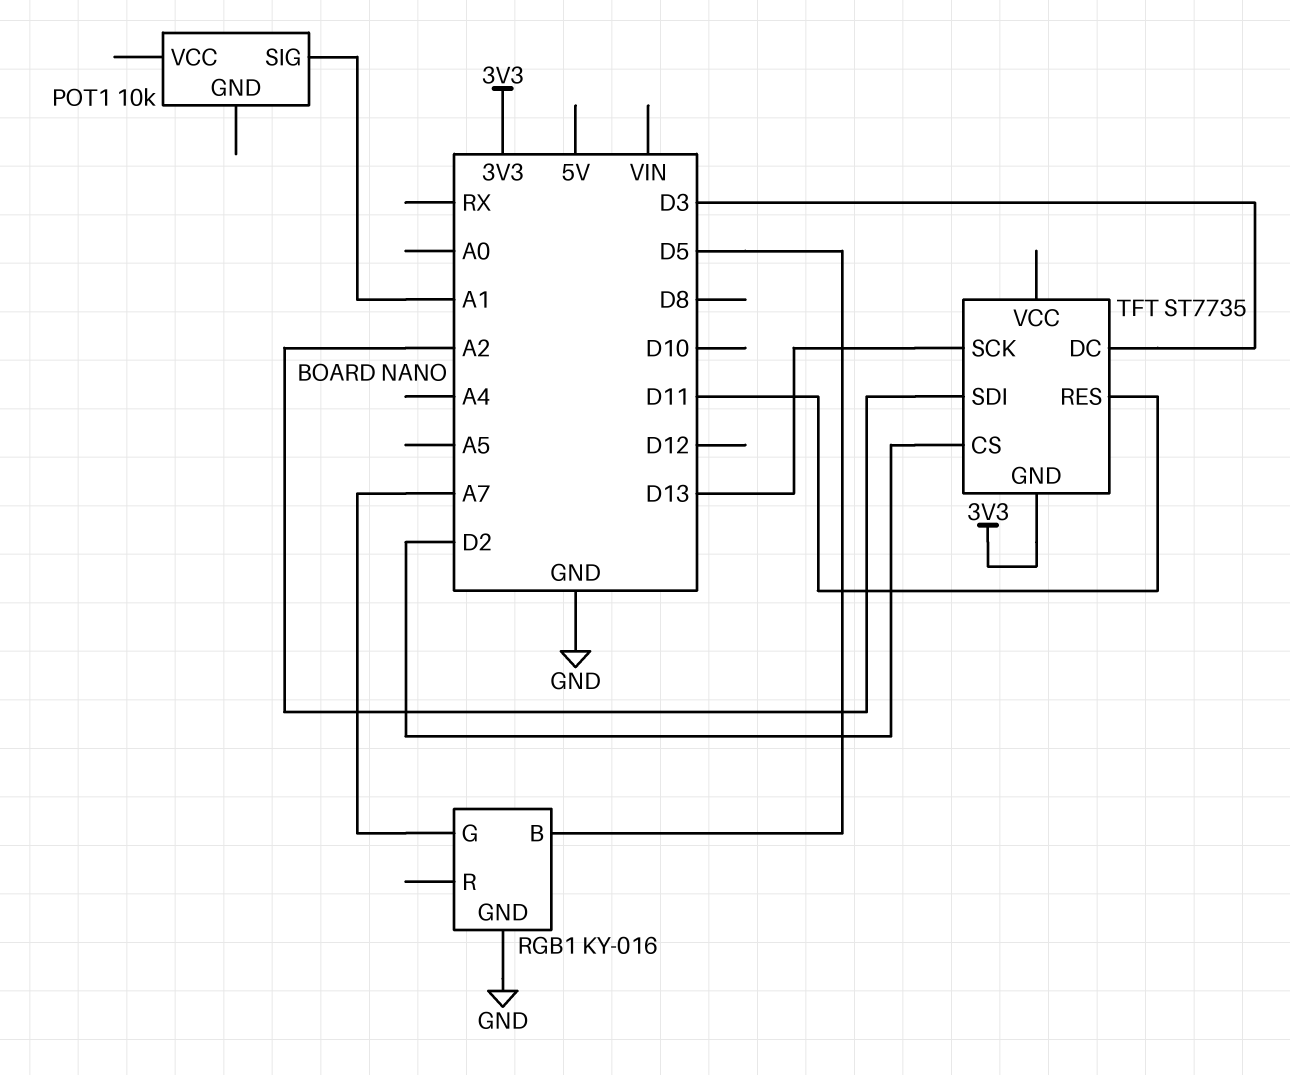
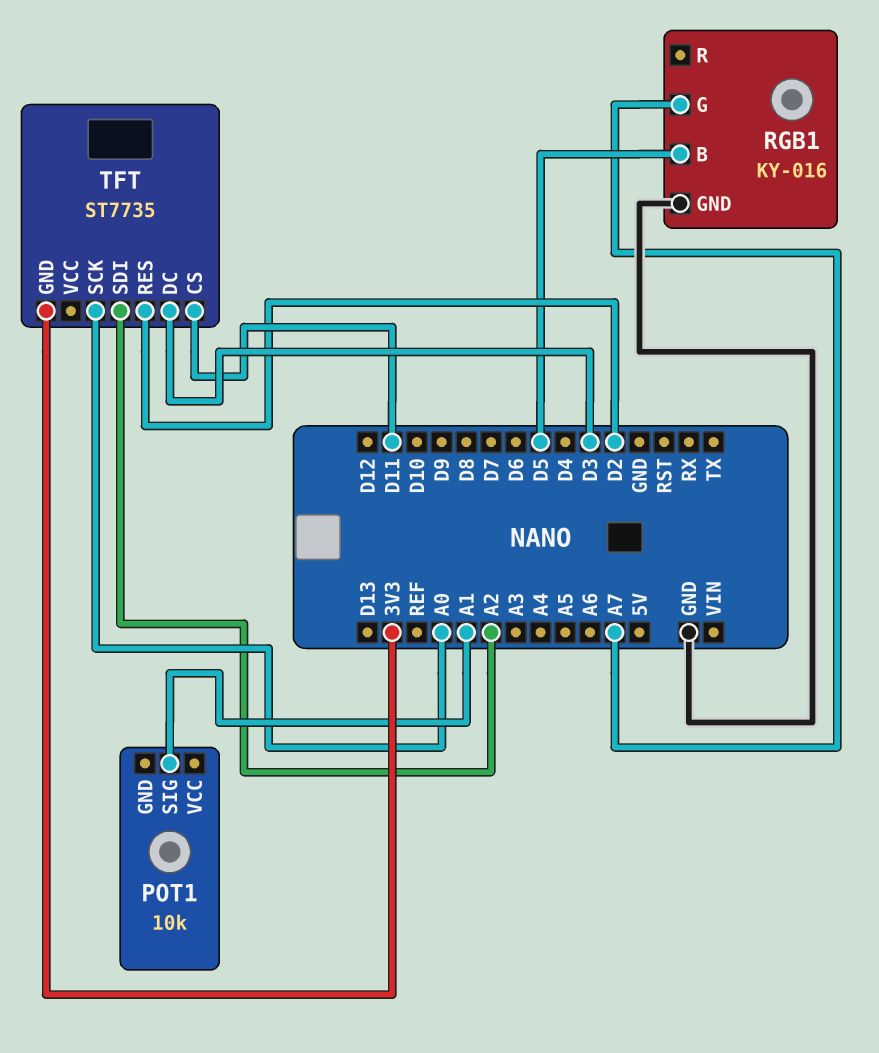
TFT pin CS: D2 -> D11
TFT pin RES: D11 -> D2
TFT pin SCK: D13 -> A0

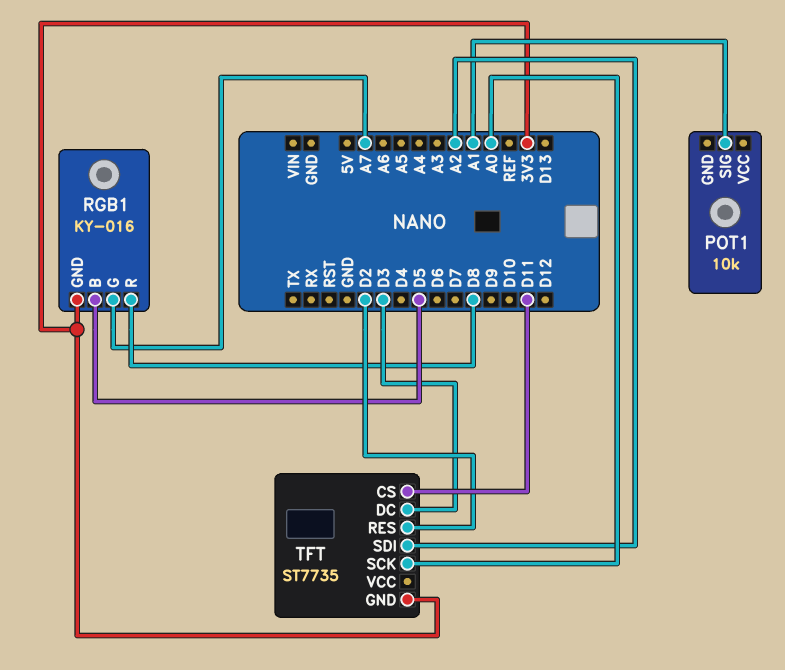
RGB1 pin GND: GND -> 3V3
RGB1 pin R: none -> D8

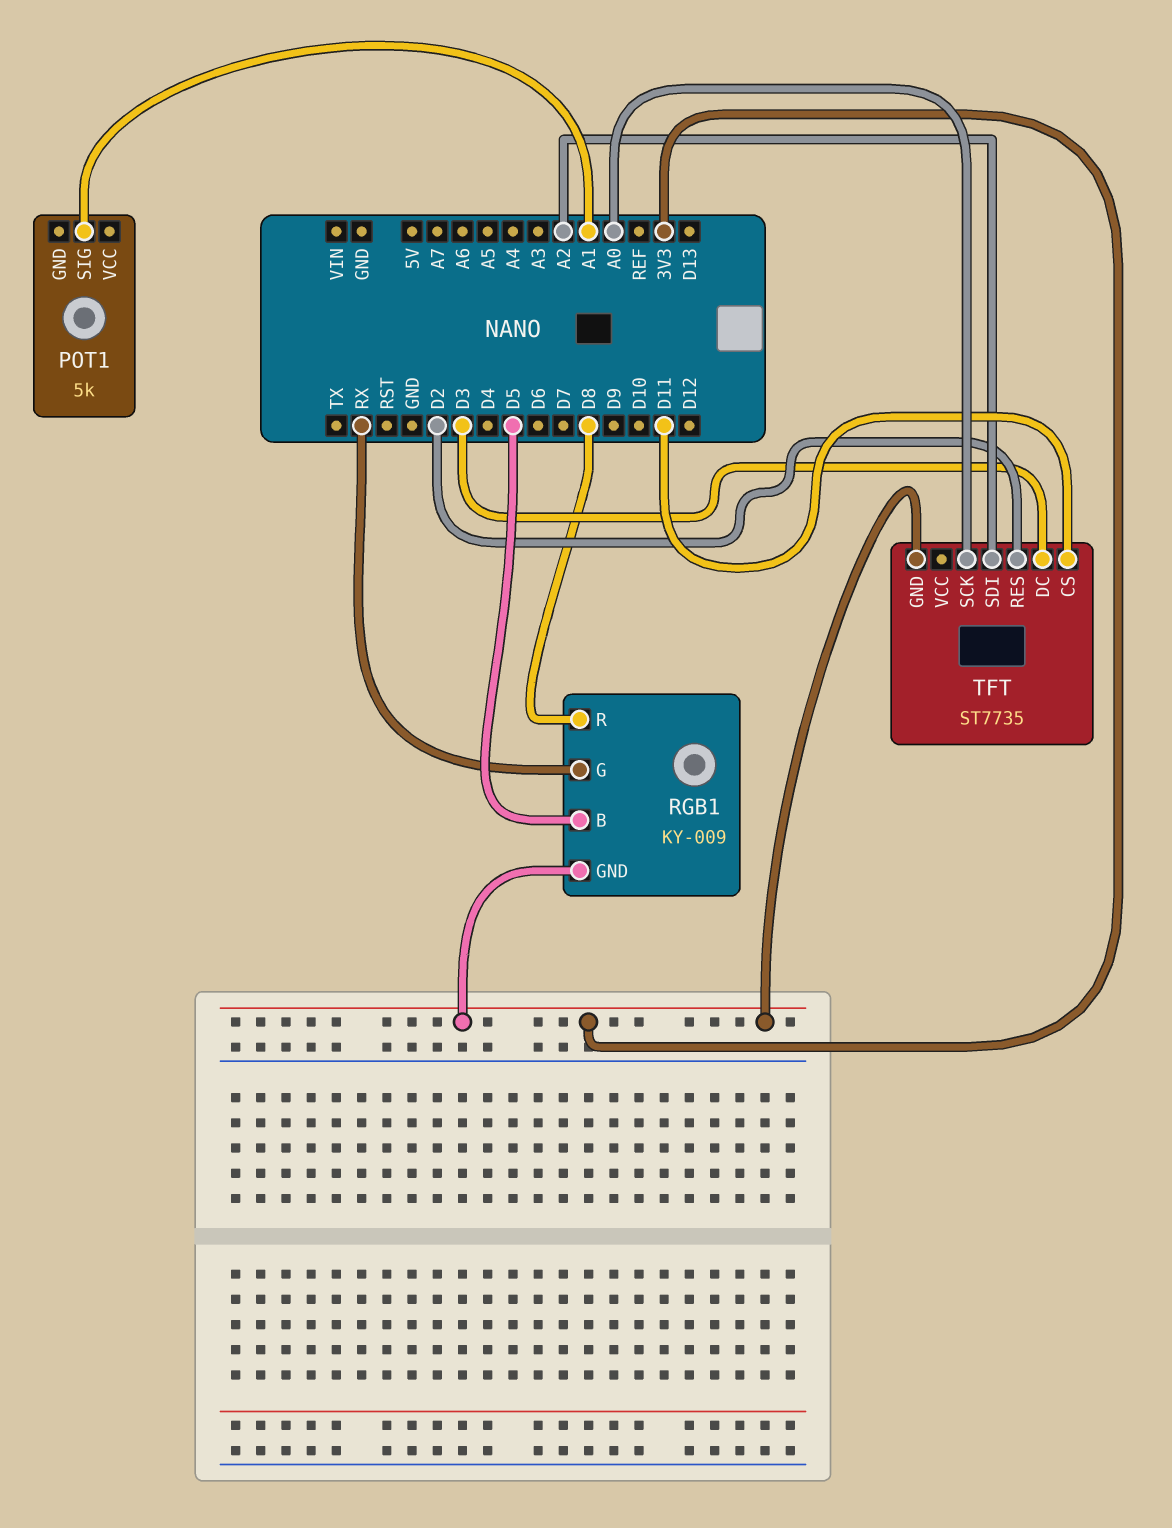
POT1: 10k -> 5k
RGB1: KY-016 -> KY-009
RGB1 pin G: A7 -> RX

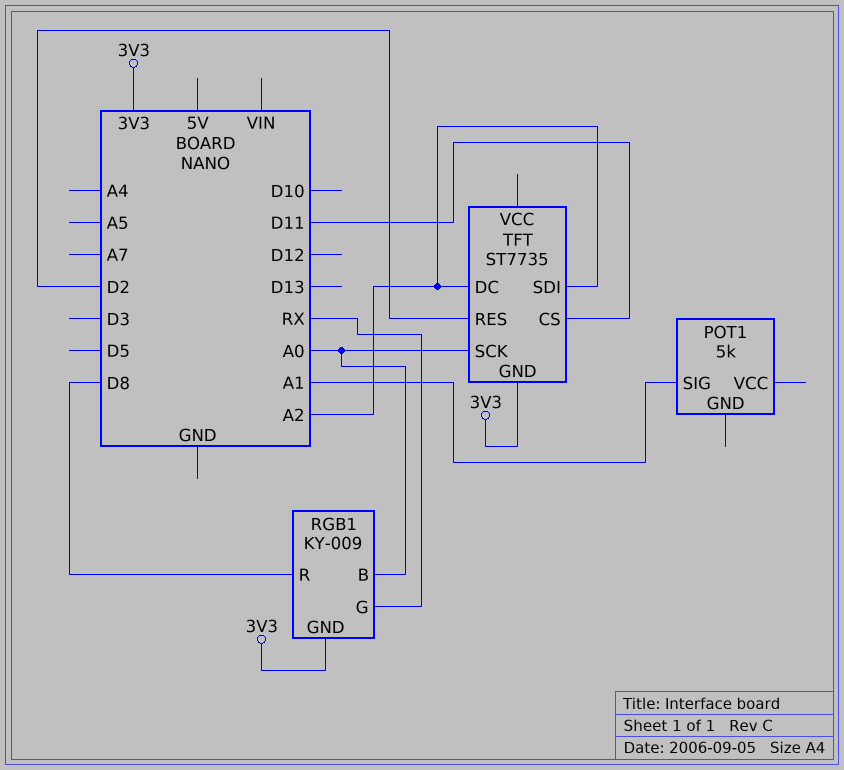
RGB1 pin B: D5 -> A0
TFT pin DC: D3 -> A2

